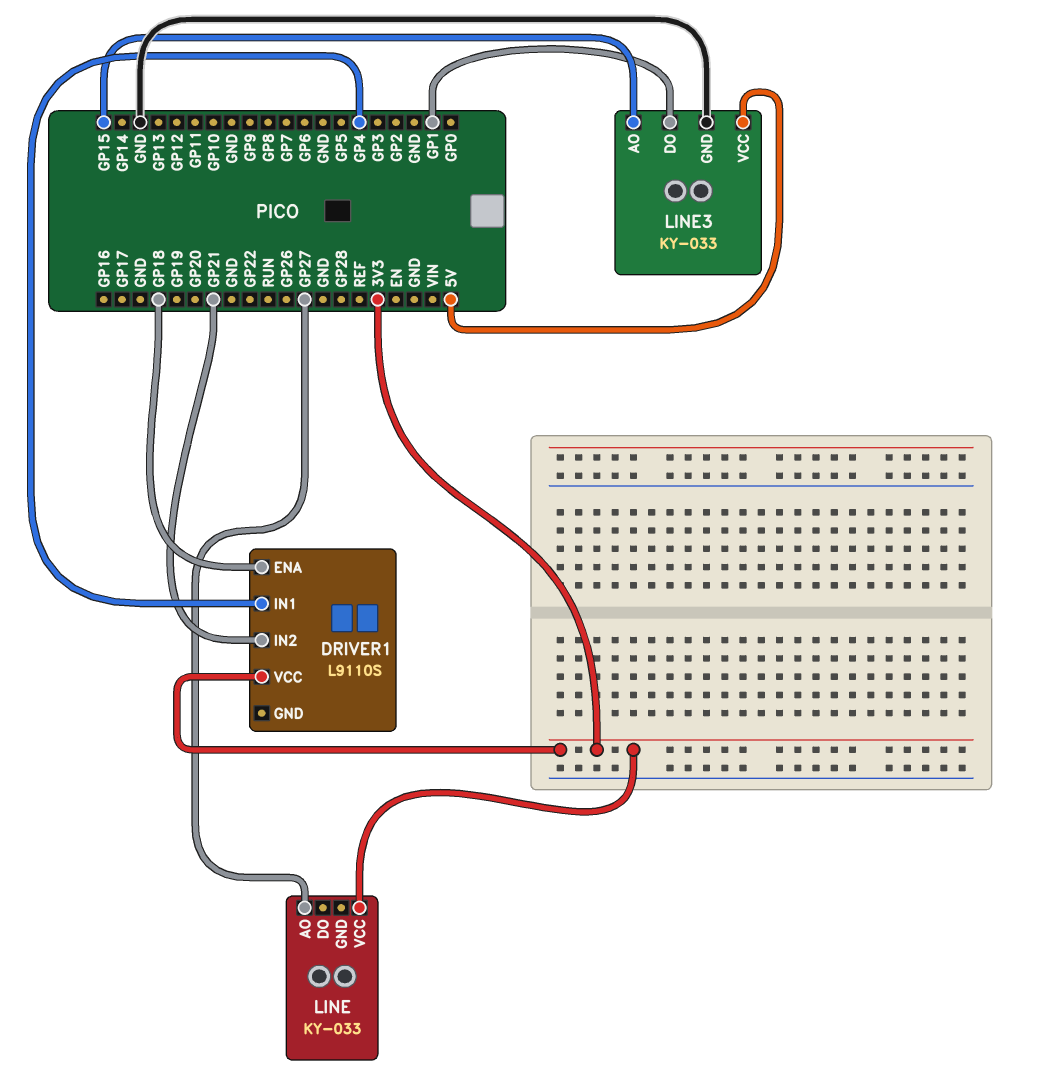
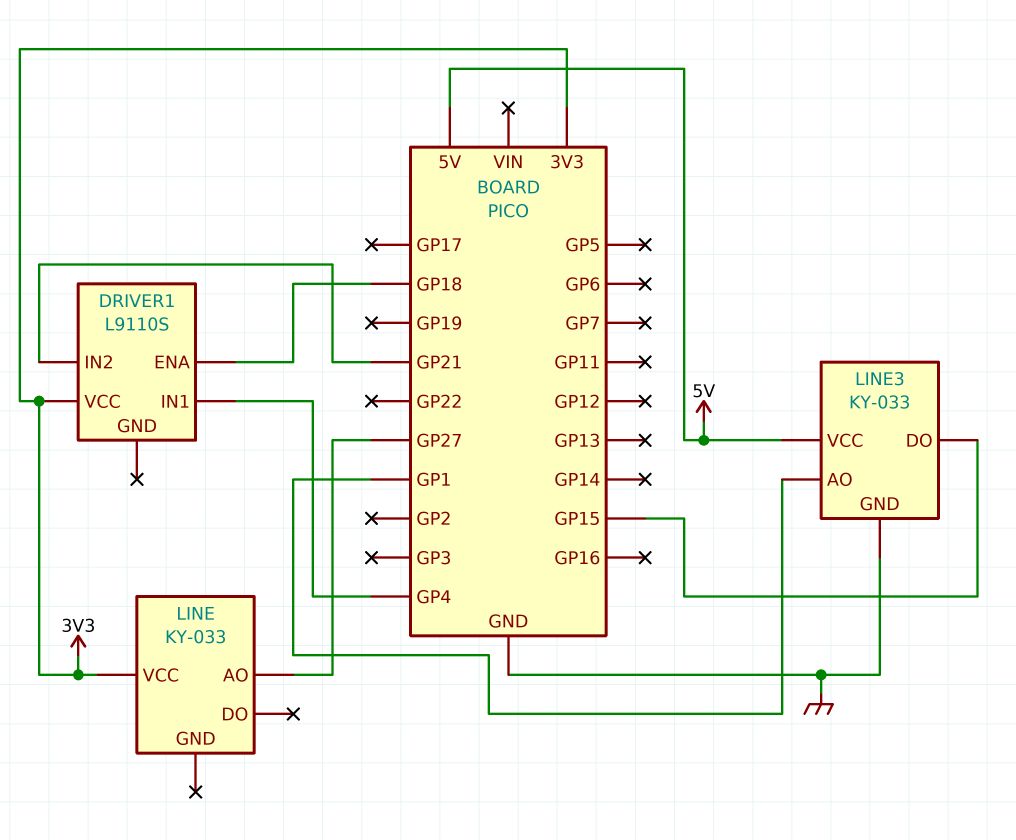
LINE3 pin AO: GP15 -> GP1
LINE3 pin DO: GP1 -> GP15

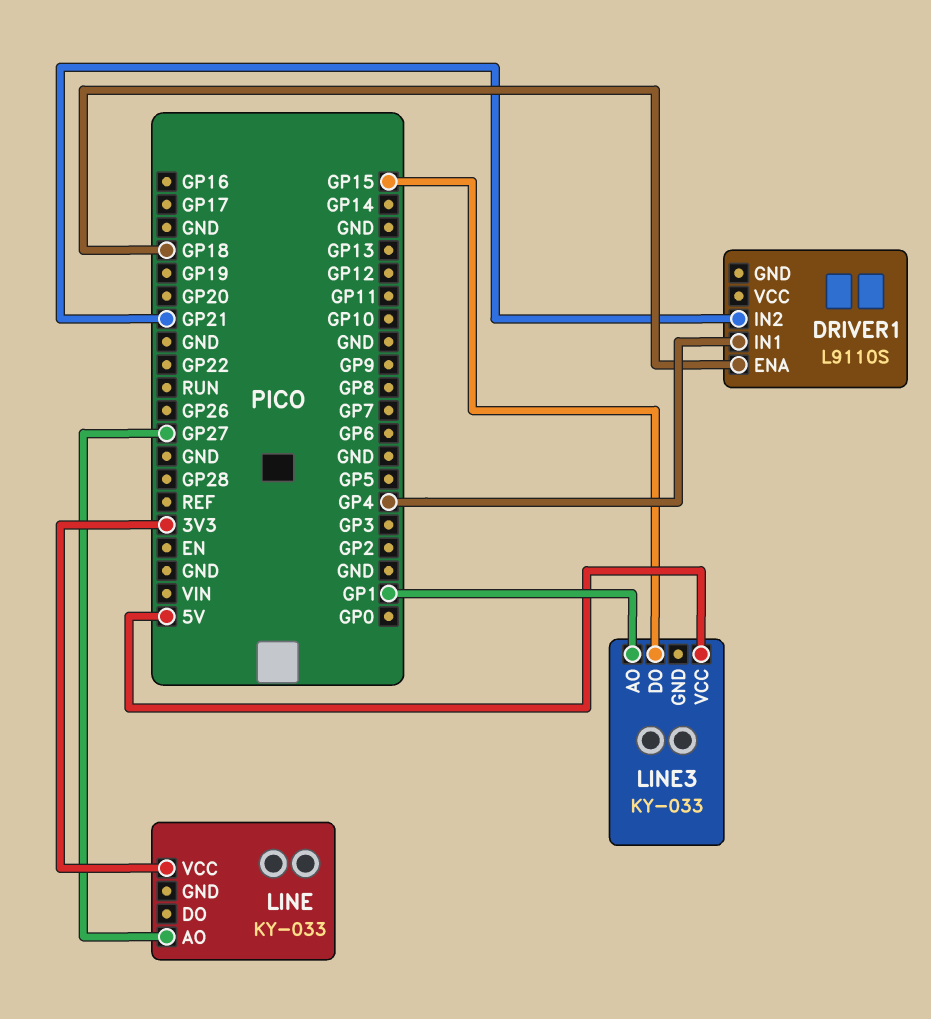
DRIVER1 pin VCC: 3V3 -> none
LINE3 pin GND: GND -> none

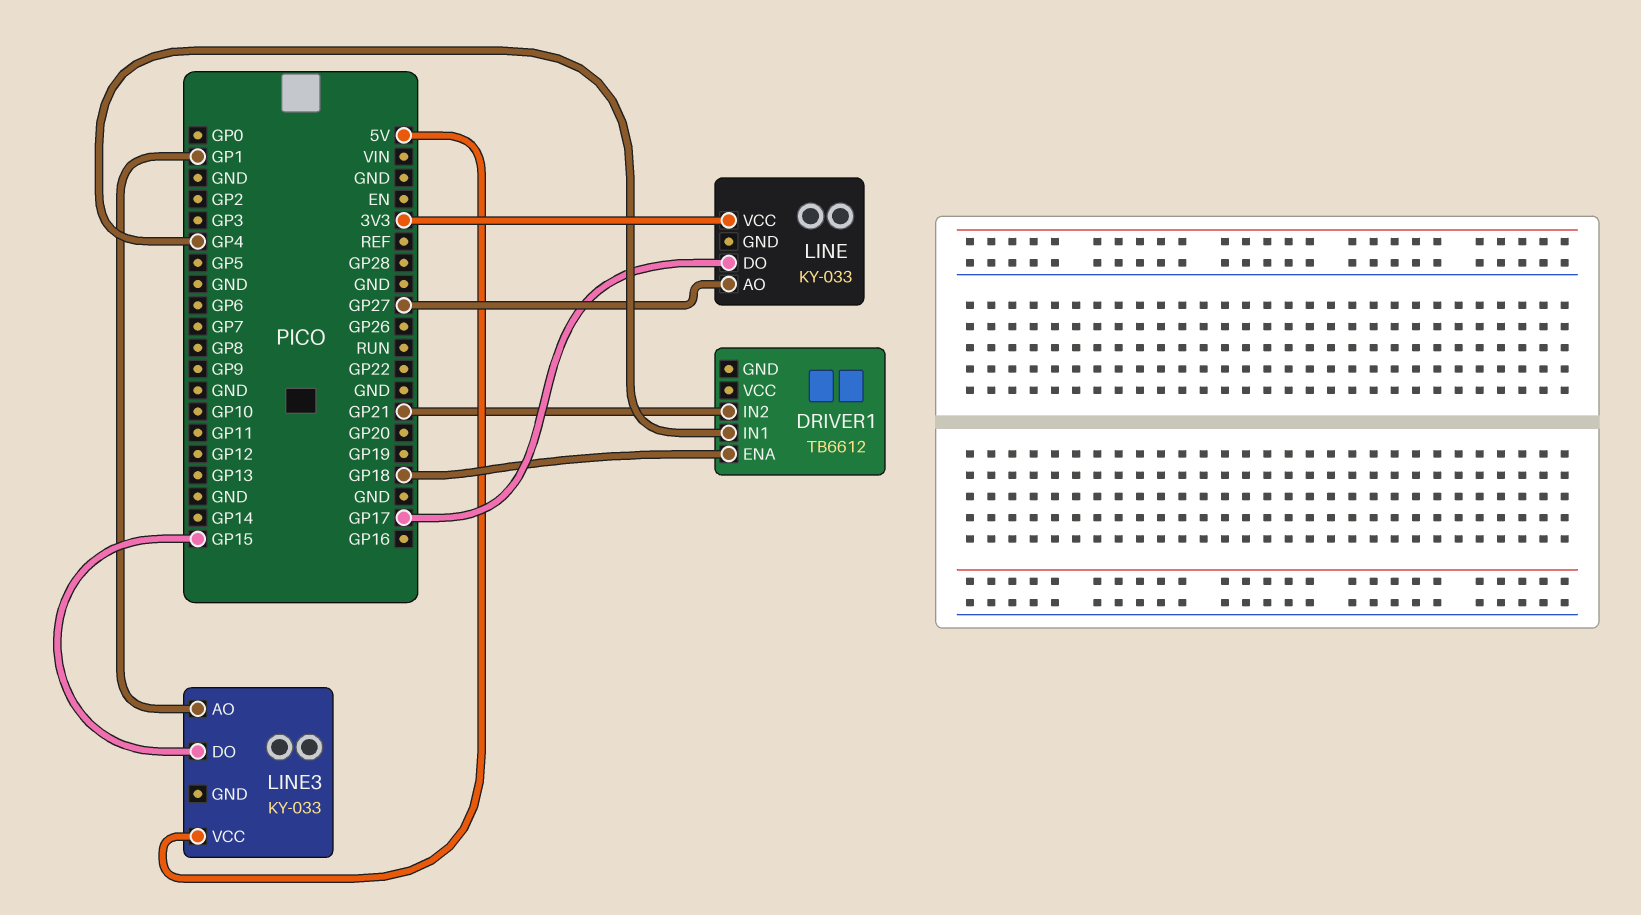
DRIVER1: L9110S -> TB6612
LINE pin DO: none -> GP17

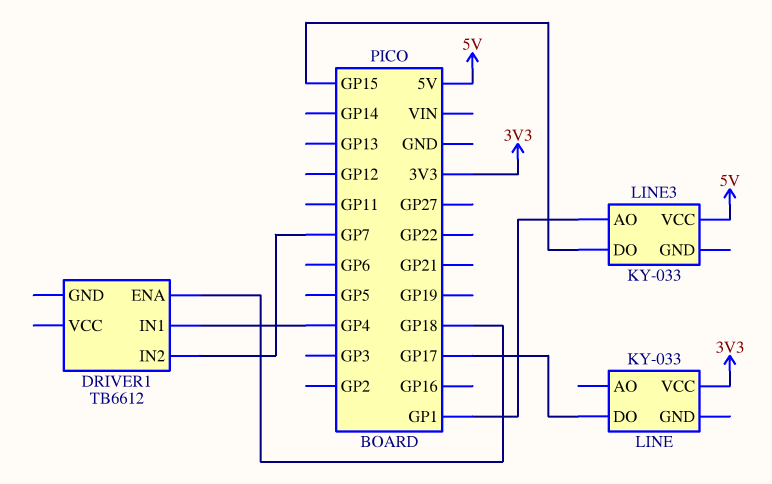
DRIVER1 pin IN2: GP21 -> GP7
LINE pin AO: GP27 -> none

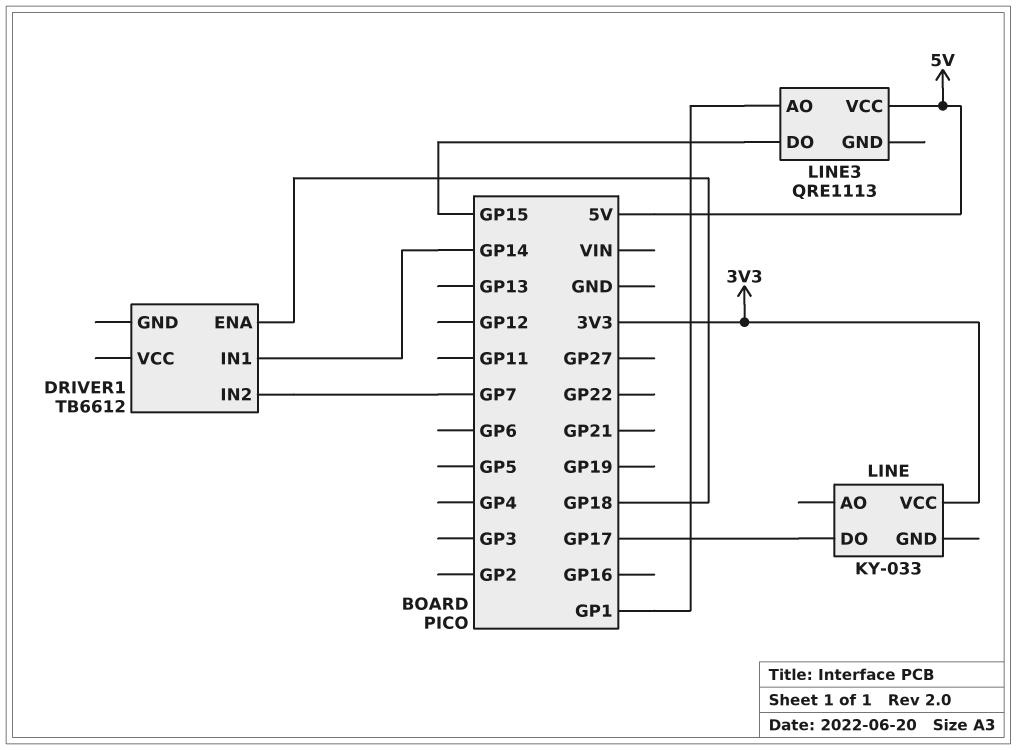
DRIVER1 pin IN1: GP4 -> GP14
LINE3: KY-033 -> QRE1113

